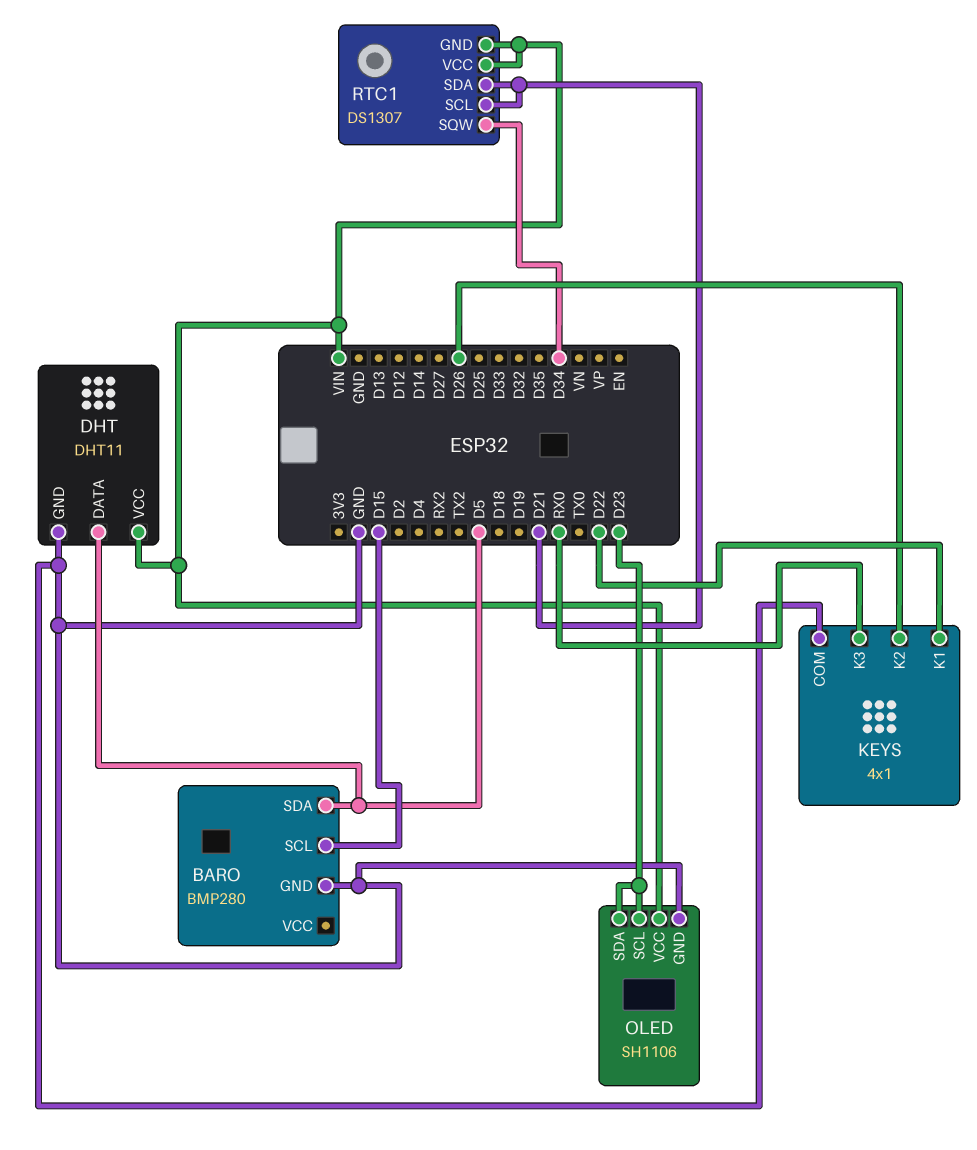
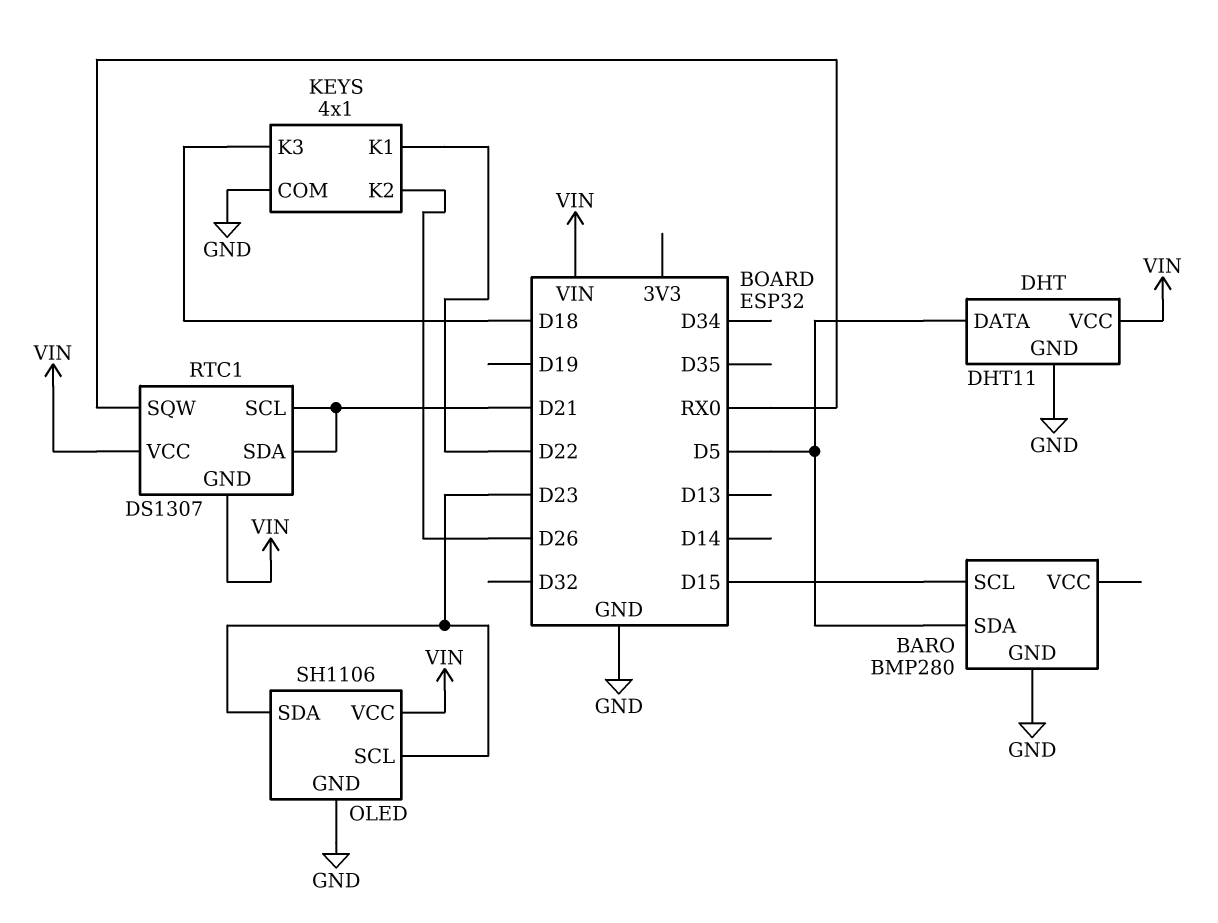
KEYS pin K3: RX0 -> D18
RTC1 pin SQW: D34 -> RX0

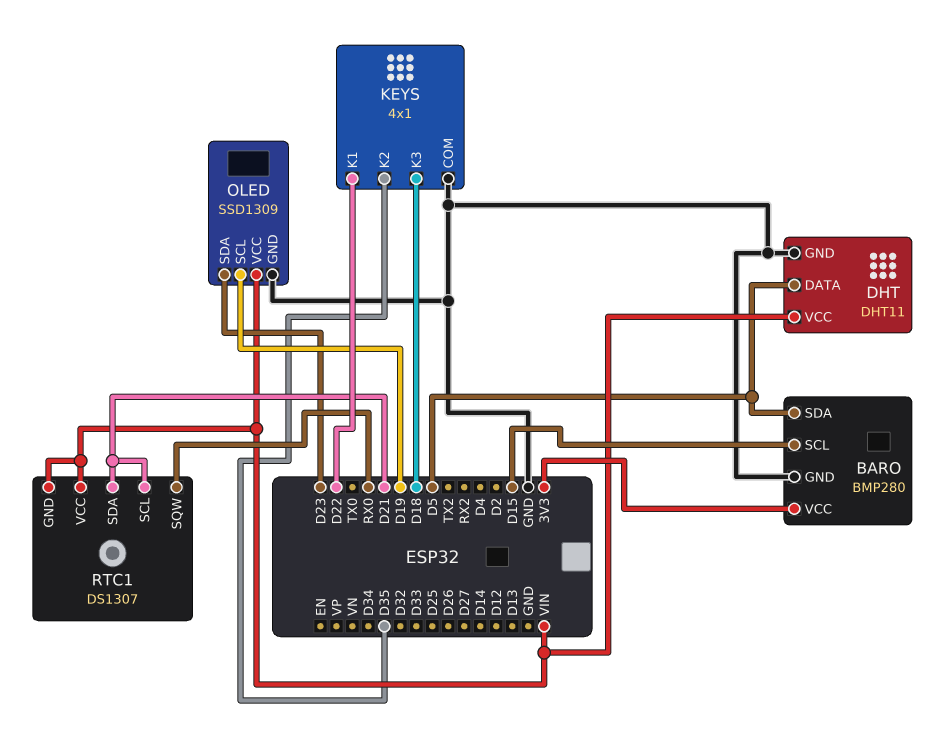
BARO pin VCC: none -> 3V3
KEYS pin K2: D26 -> D35
OLED: SH1106 -> SSD1309
OLED pin SCL: D23 -> D19

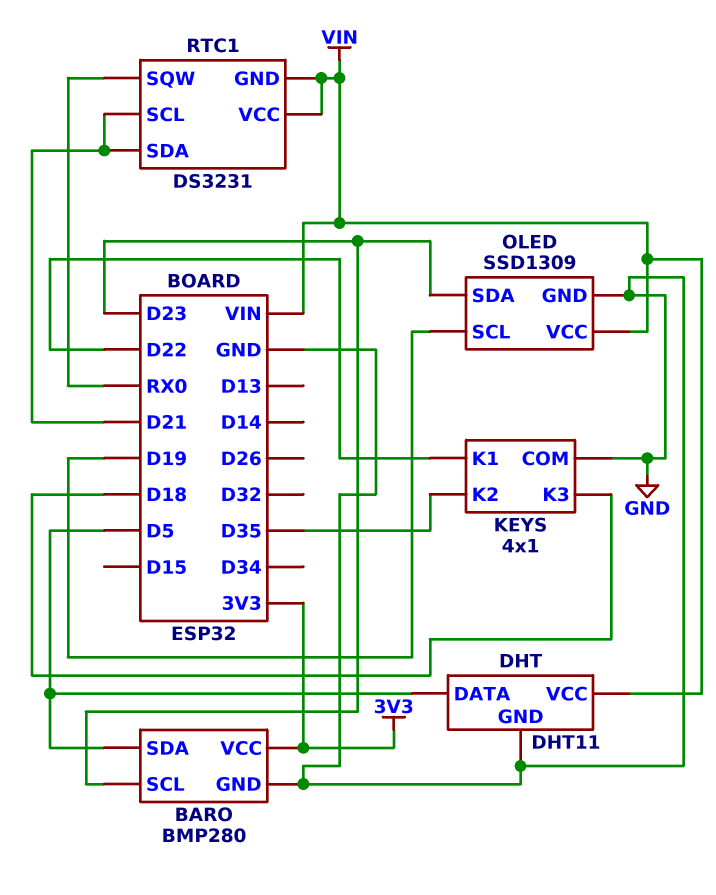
BARO pin SCL: D15 -> D23
RTC1: DS1307 -> DS3231

